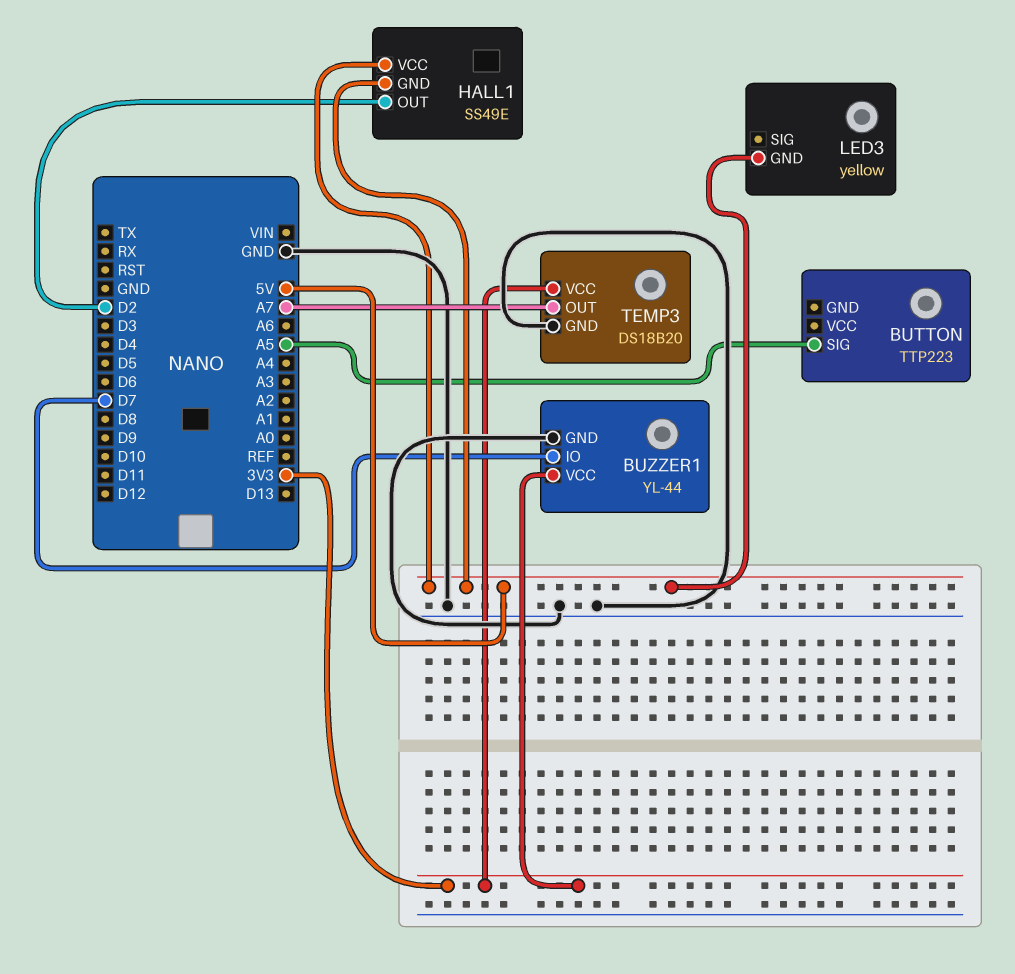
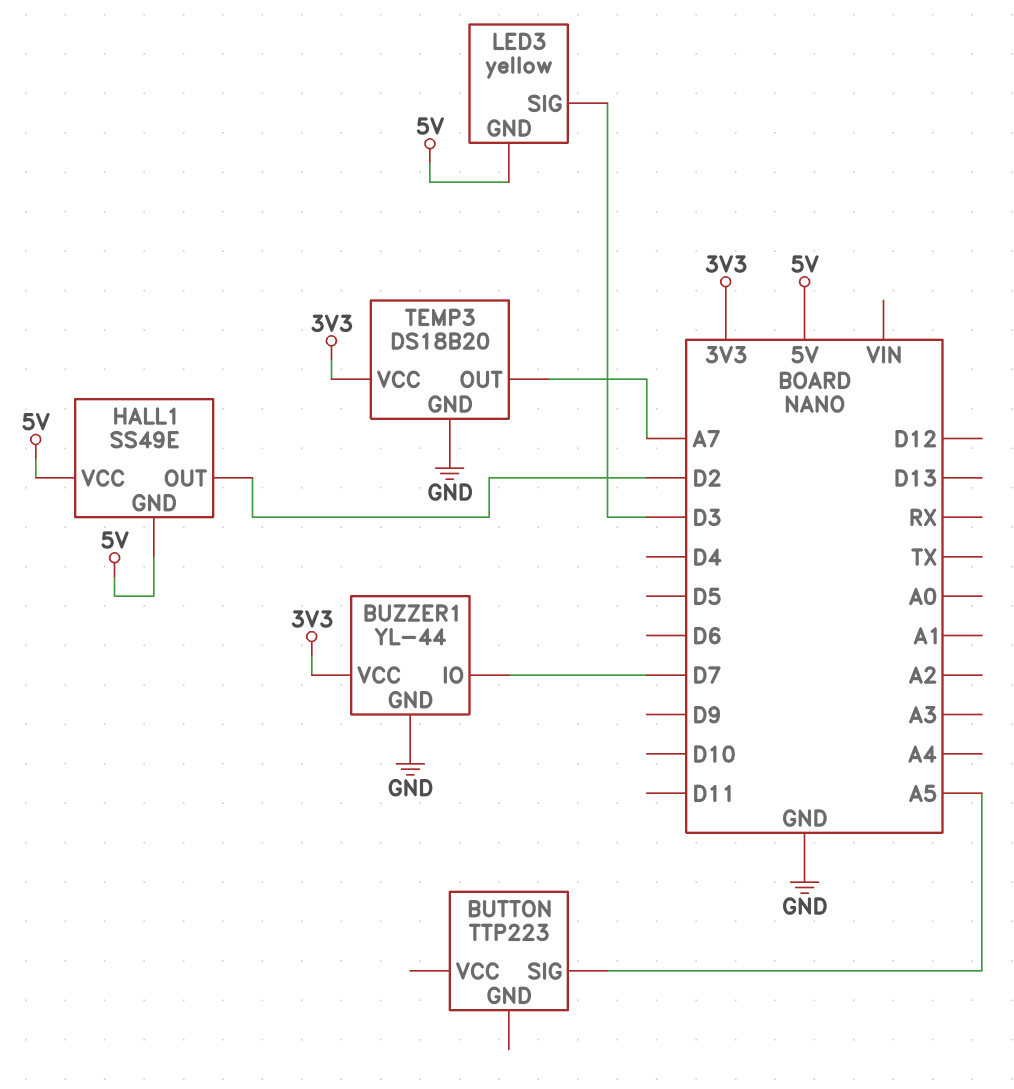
LED3 pin SIG: none -> D3

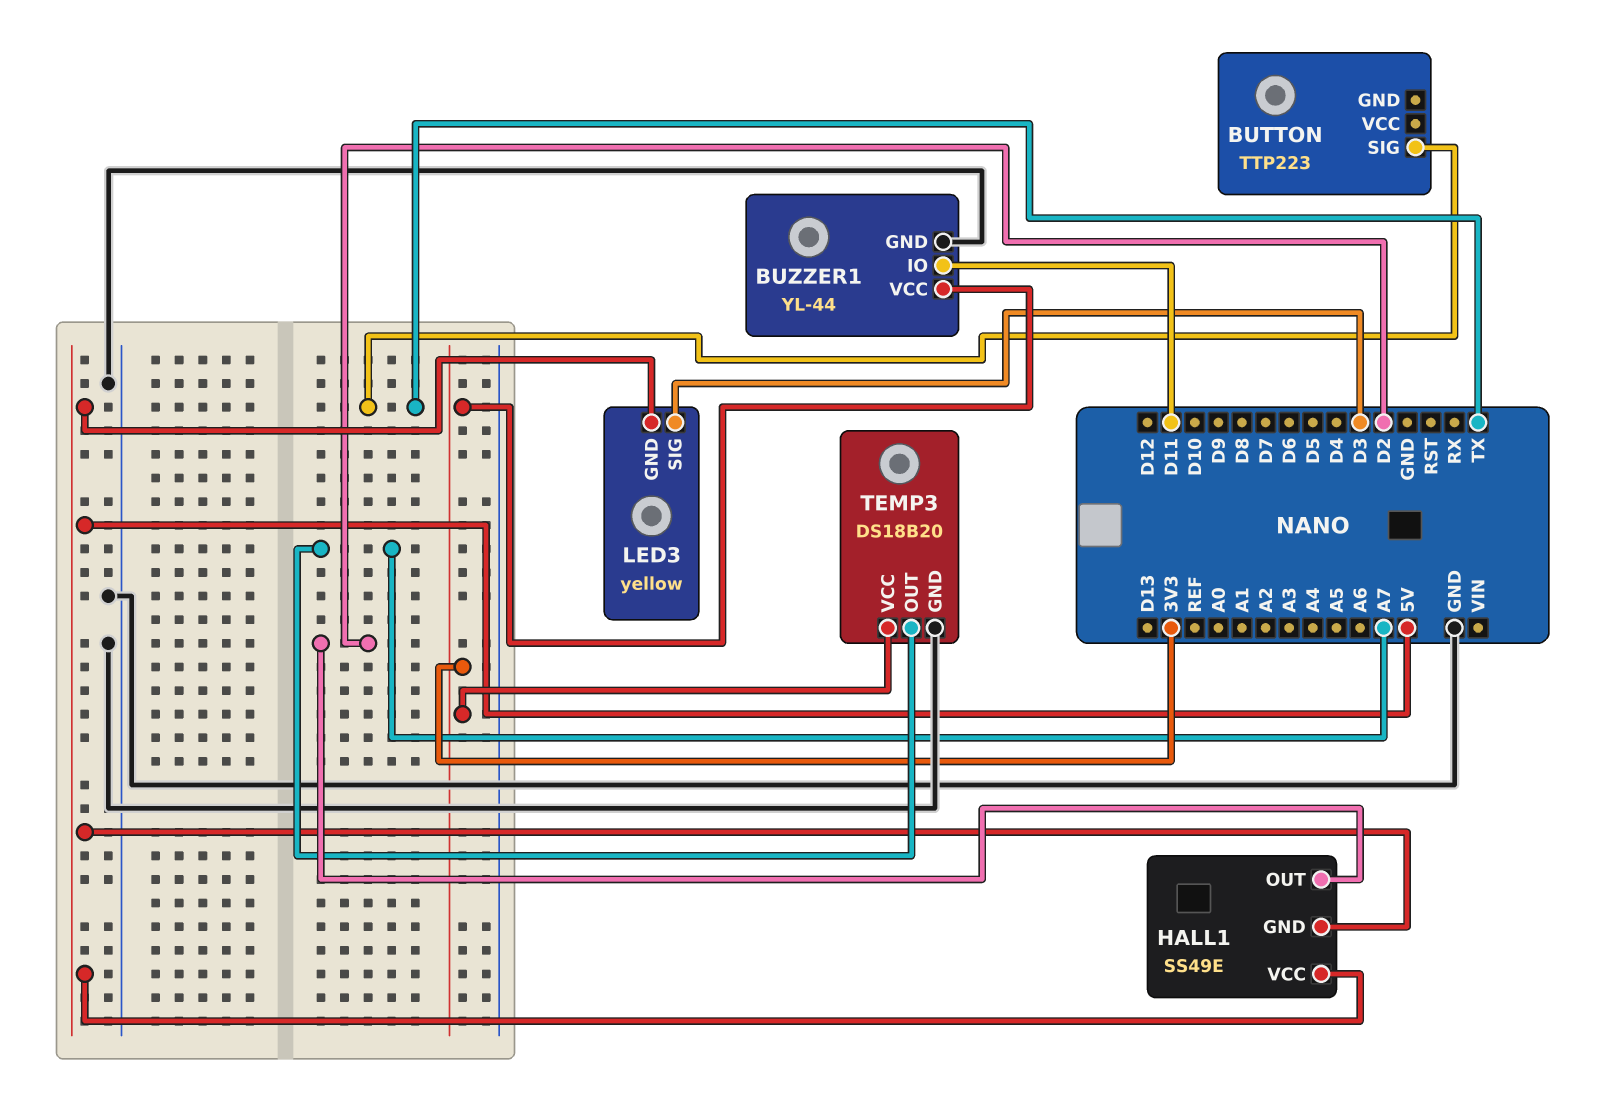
BUTTON pin SIG: A5 -> TX
BUZZER1 pin IO: D7 -> D11

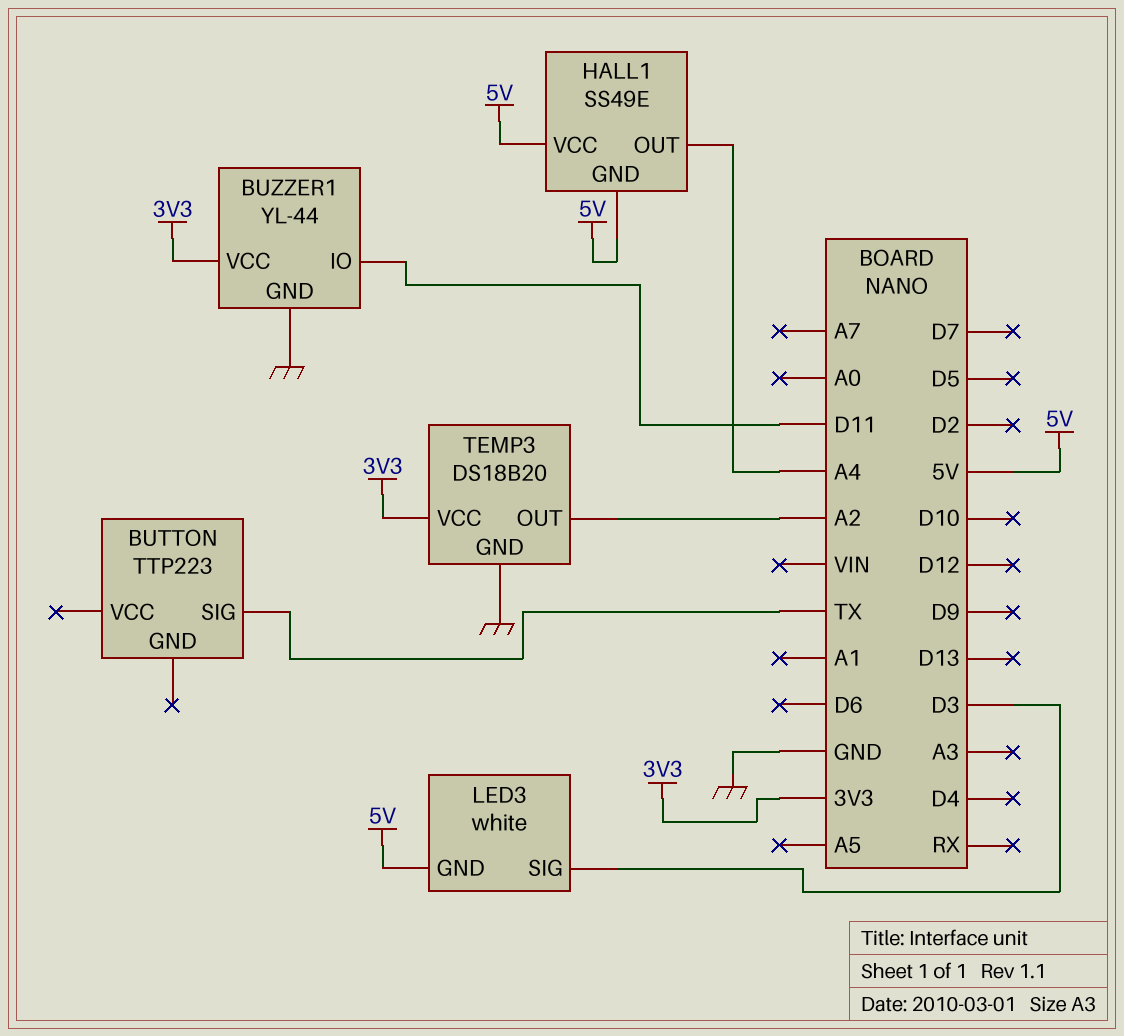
HALL1 pin OUT: D2 -> A4
LED3: yellow -> white
TEMP3 pin OUT: A7 -> A2

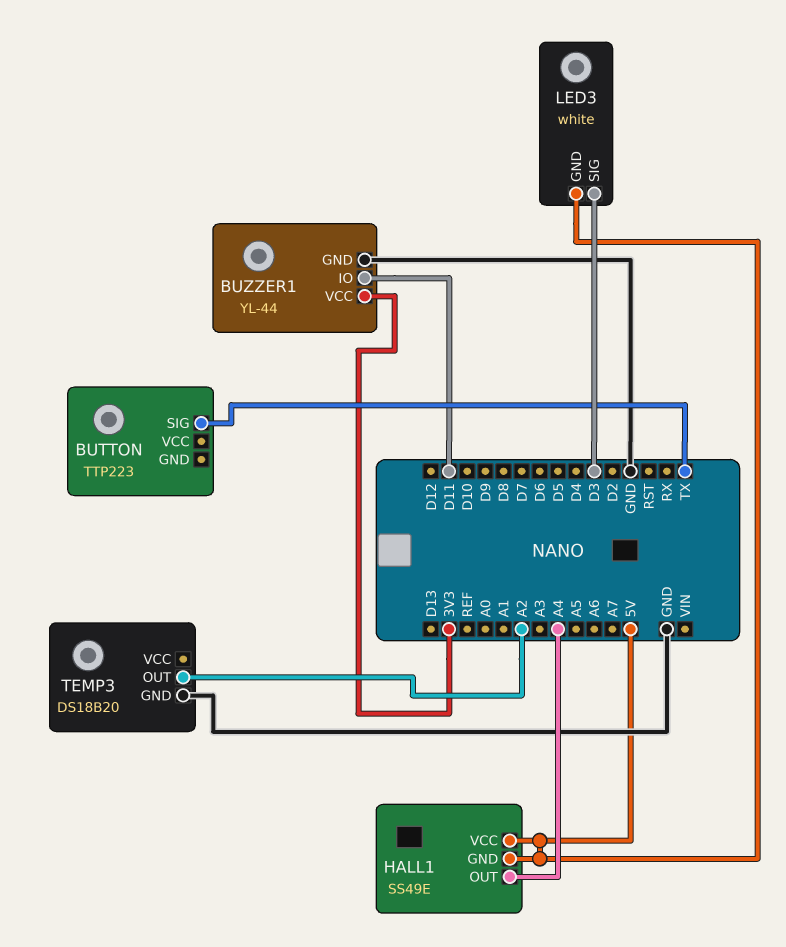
TEMP3 pin VCC: 3V3 -> none

